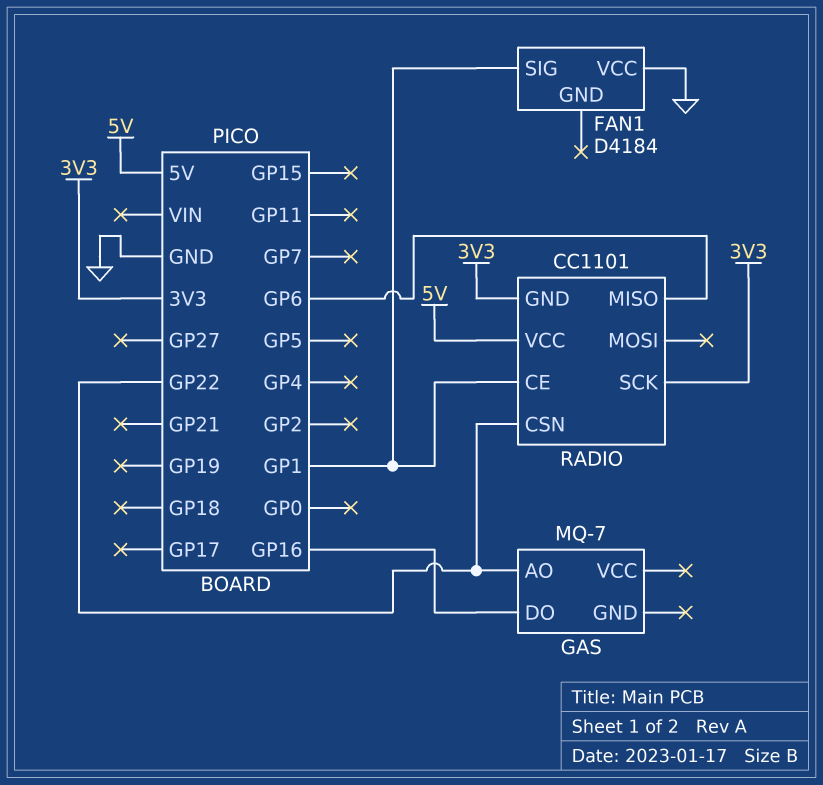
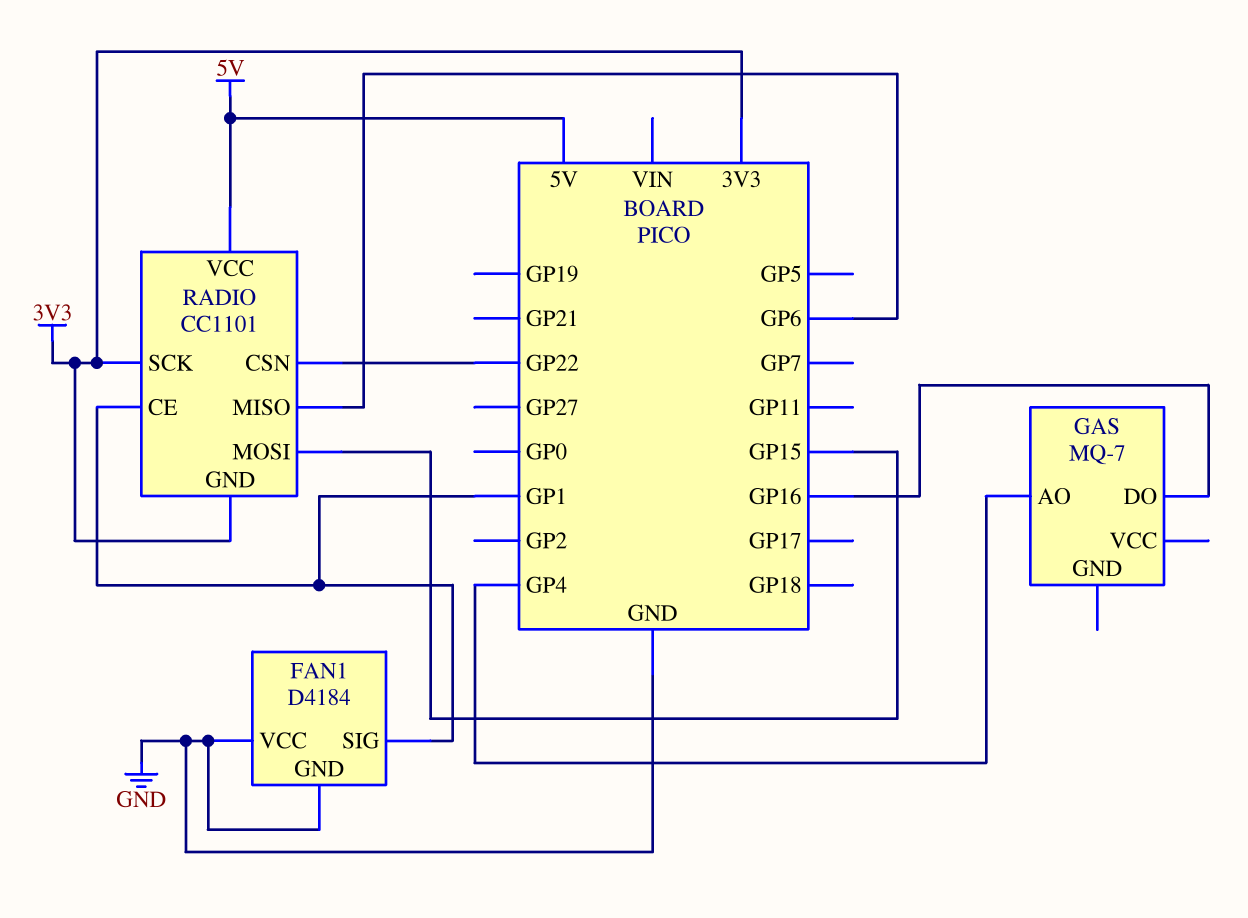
FAN1 pin GND: none -> GND
GAS pin AO: GP22 -> GP4
RADIO pin MOSI: none -> GP15

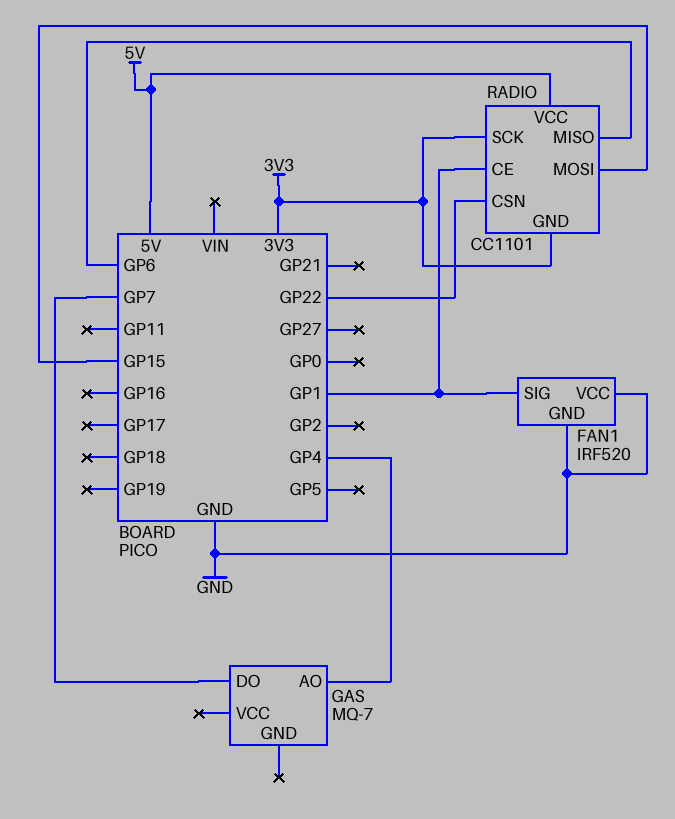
FAN1: D4184 -> IRF520
GAS pin DO: GP16 -> GP7

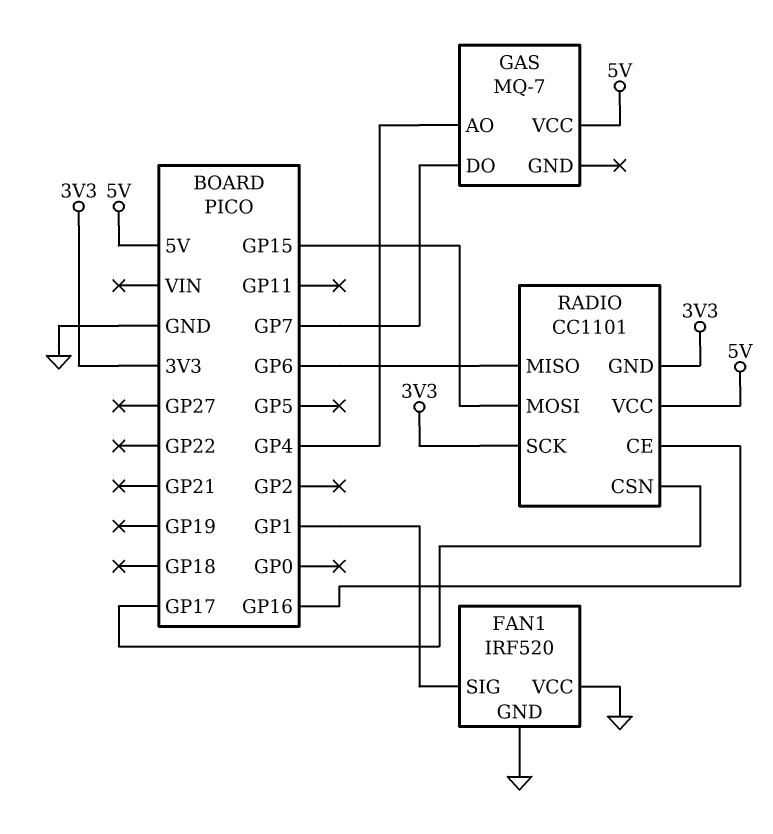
GAS pin VCC: none -> 5V
RADIO pin CE: GP1 -> GP16
RADIO pin CSN: GP22 -> GP17

